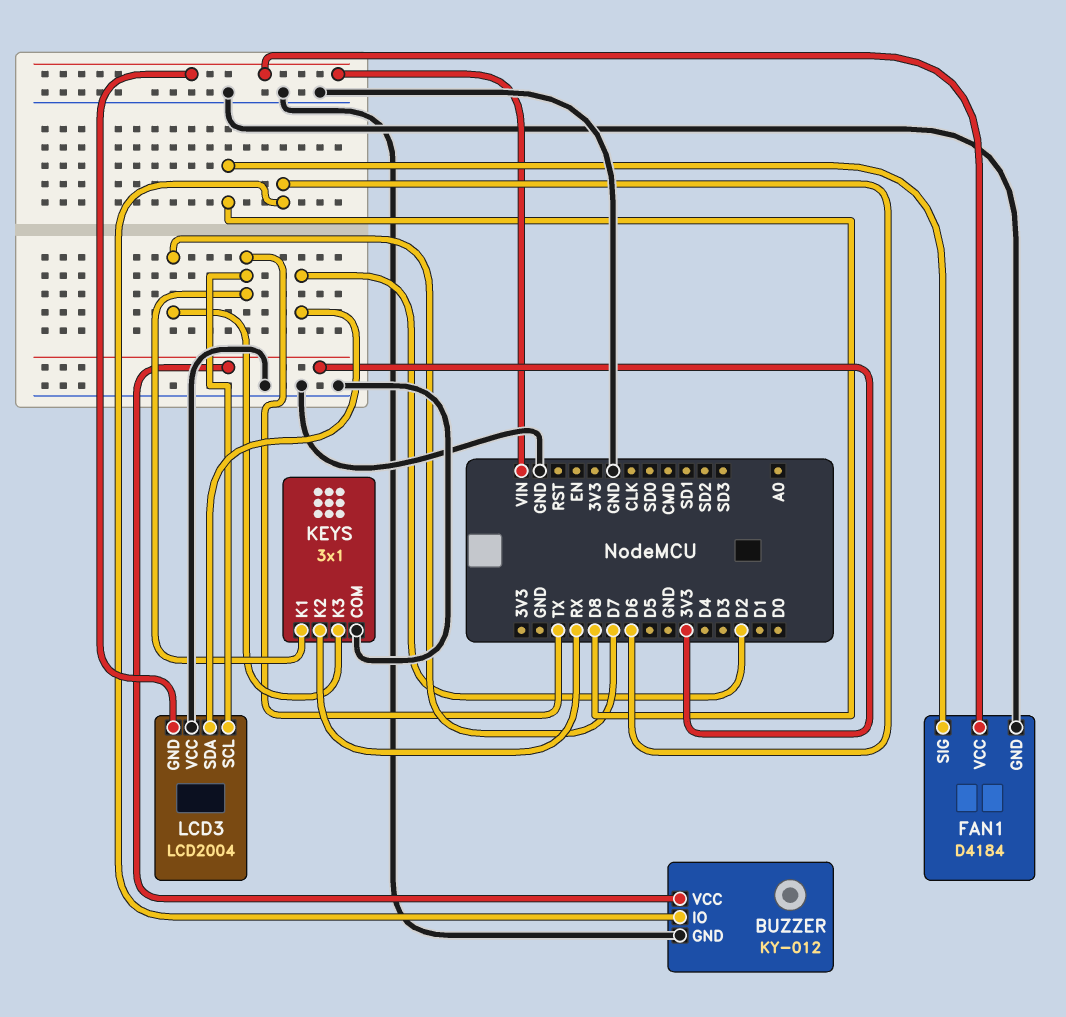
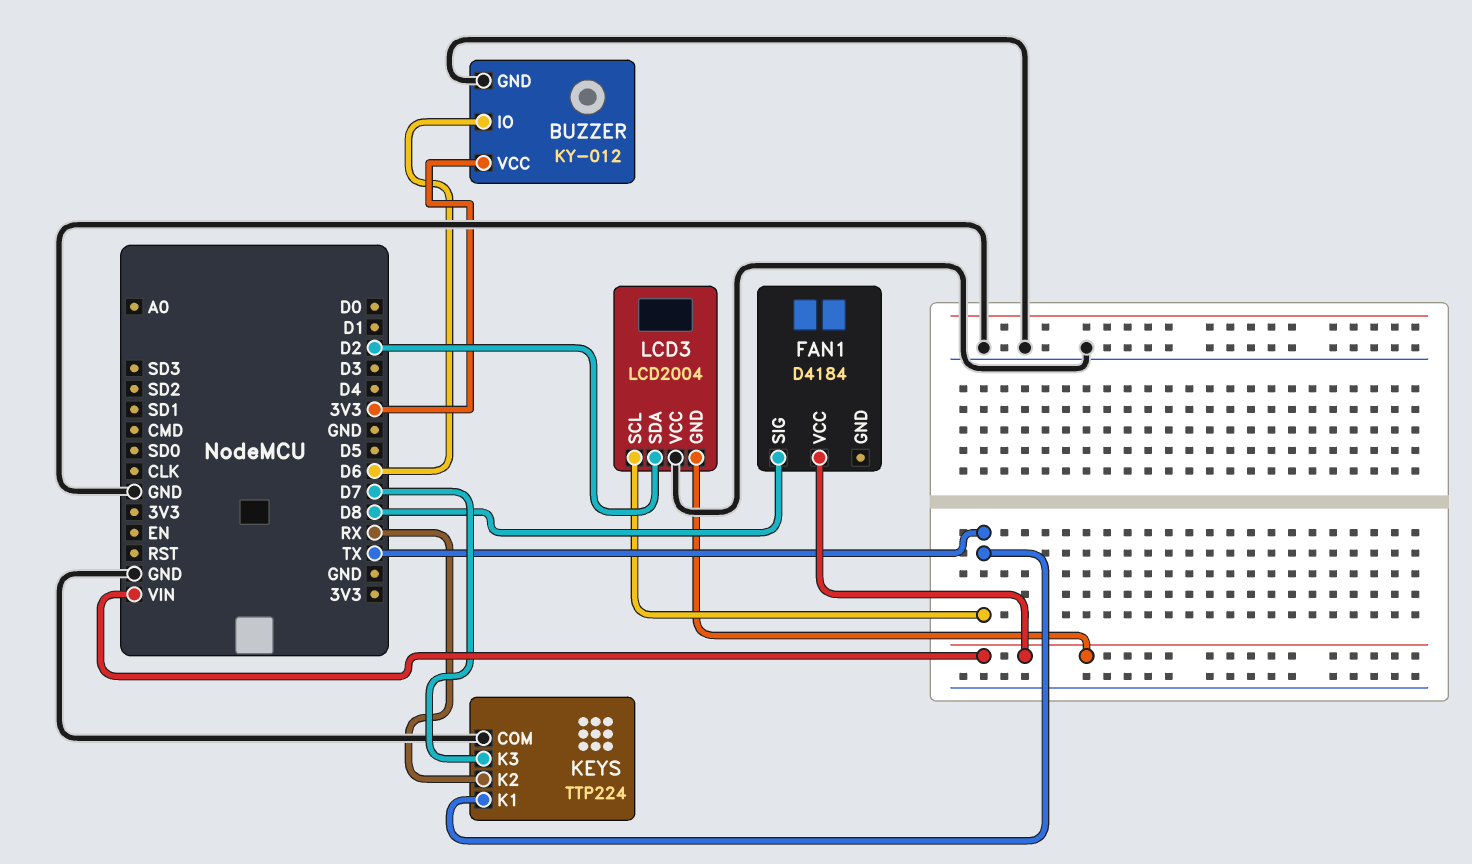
FAN1 pin GND: GND -> none
KEYS: 3x1 -> TTP224

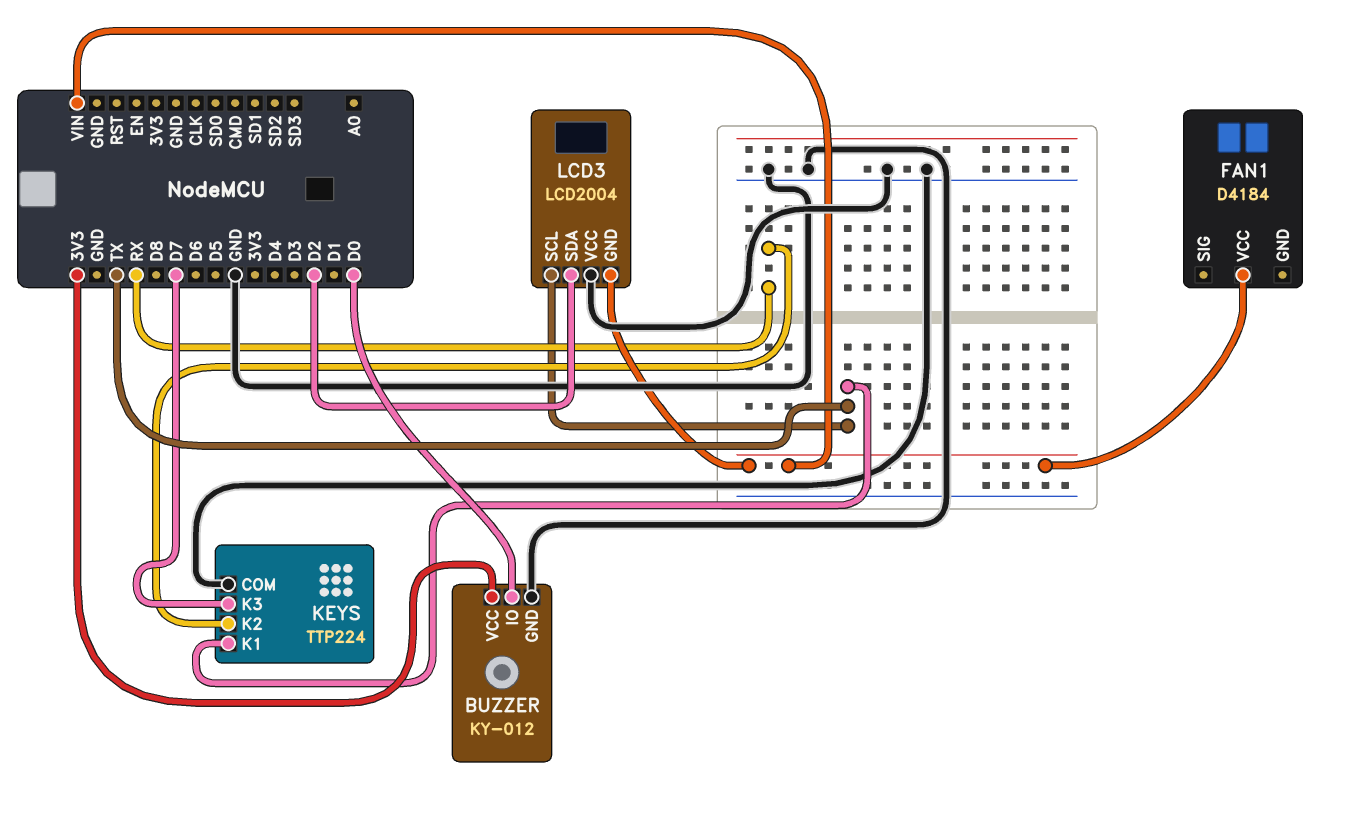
BUZZER pin IO: D6 -> D0
FAN1 pin SIG: D8 -> none

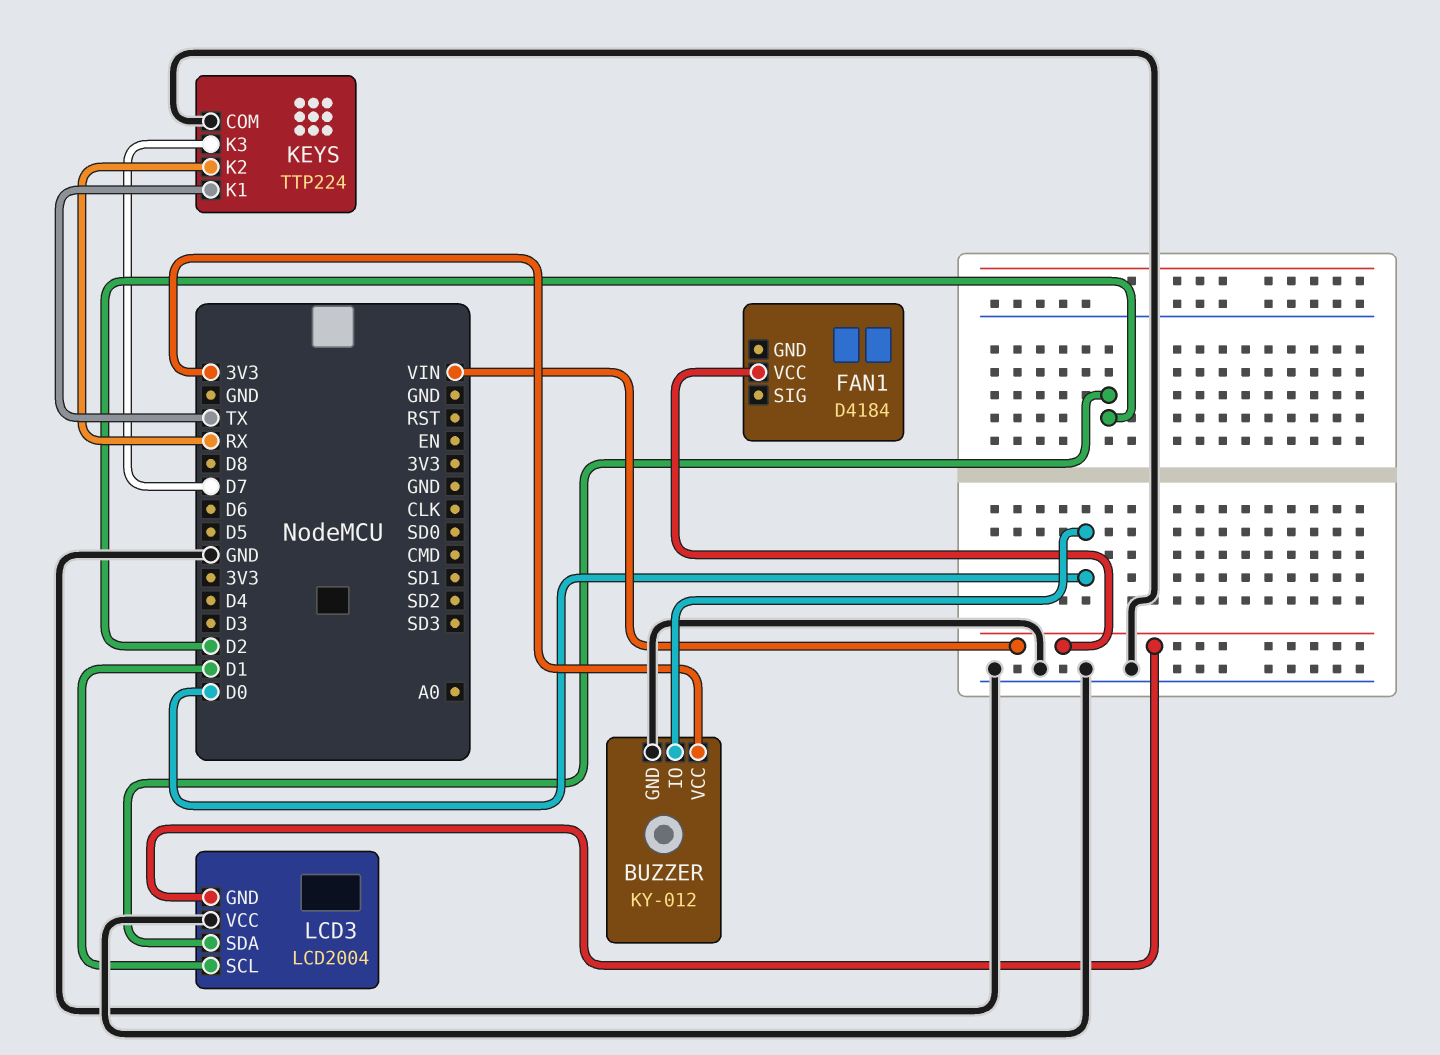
LCD3 pin SCL: TX -> D1

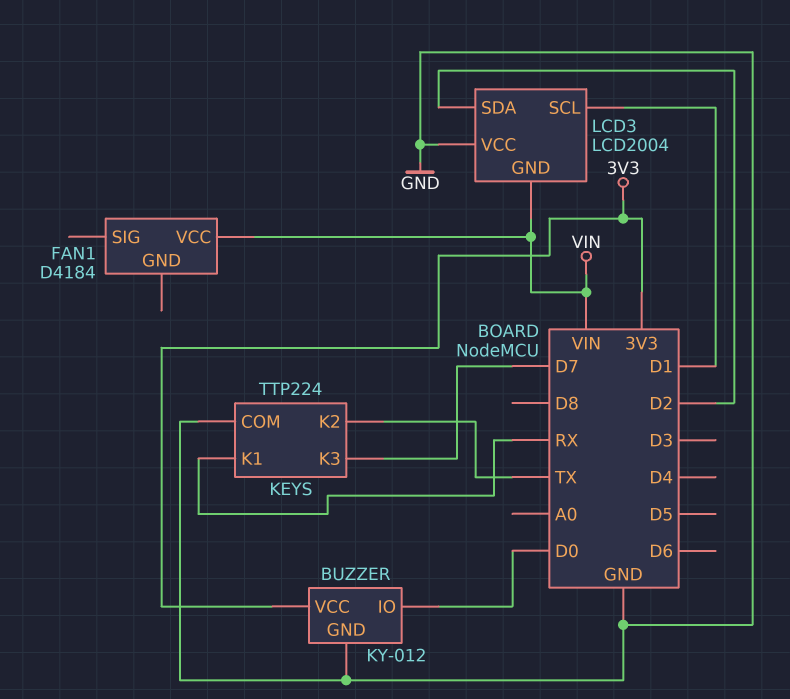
KEYS pin K1: TX -> RX
KEYS pin K2: RX -> TX

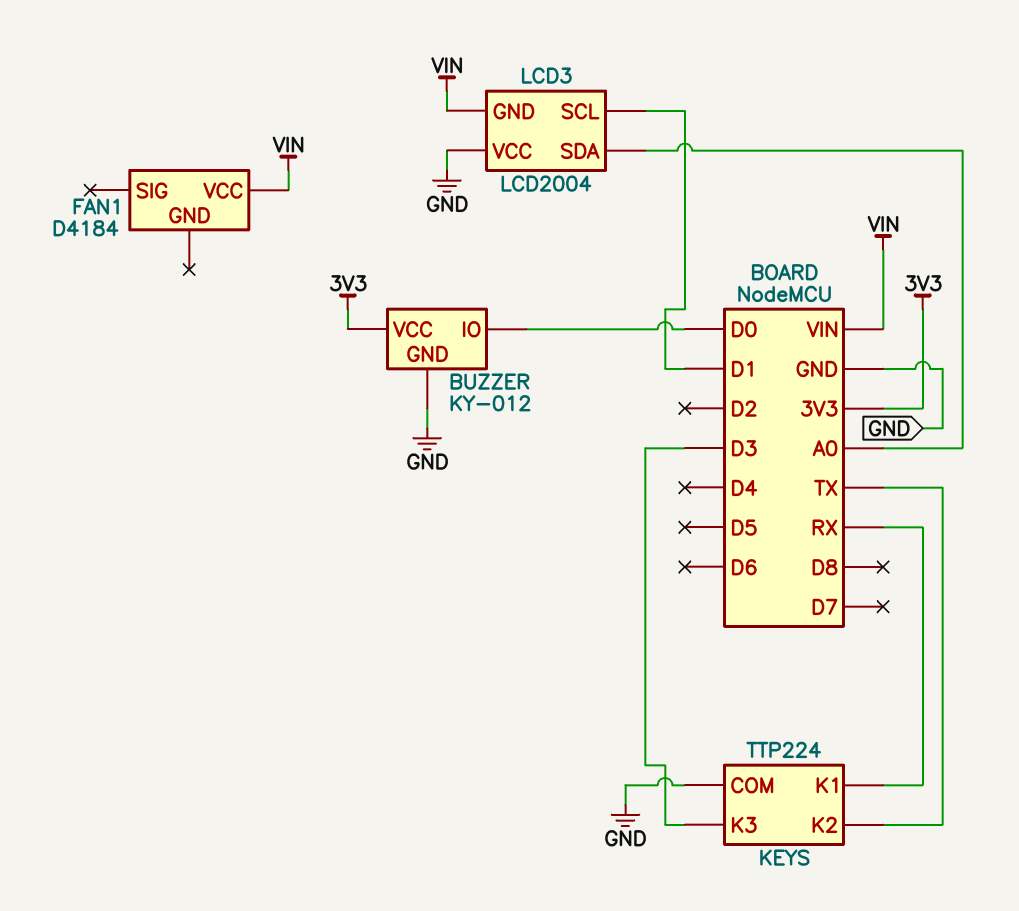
KEYS pin K3: D7 -> D3
LCD3 pin SDA: D2 -> A0

